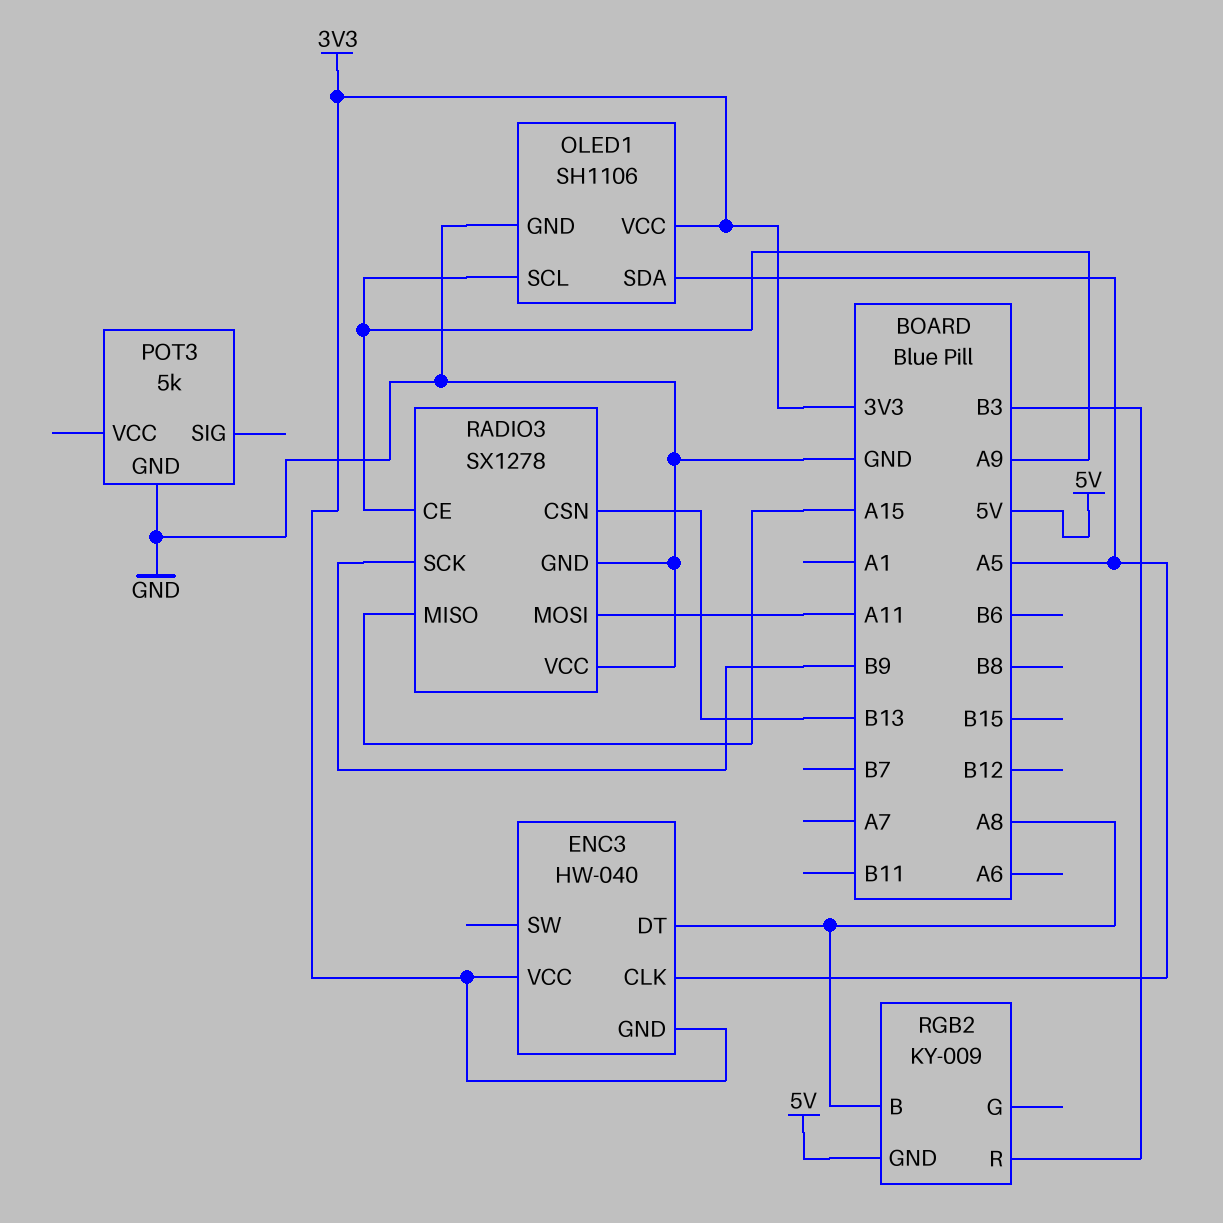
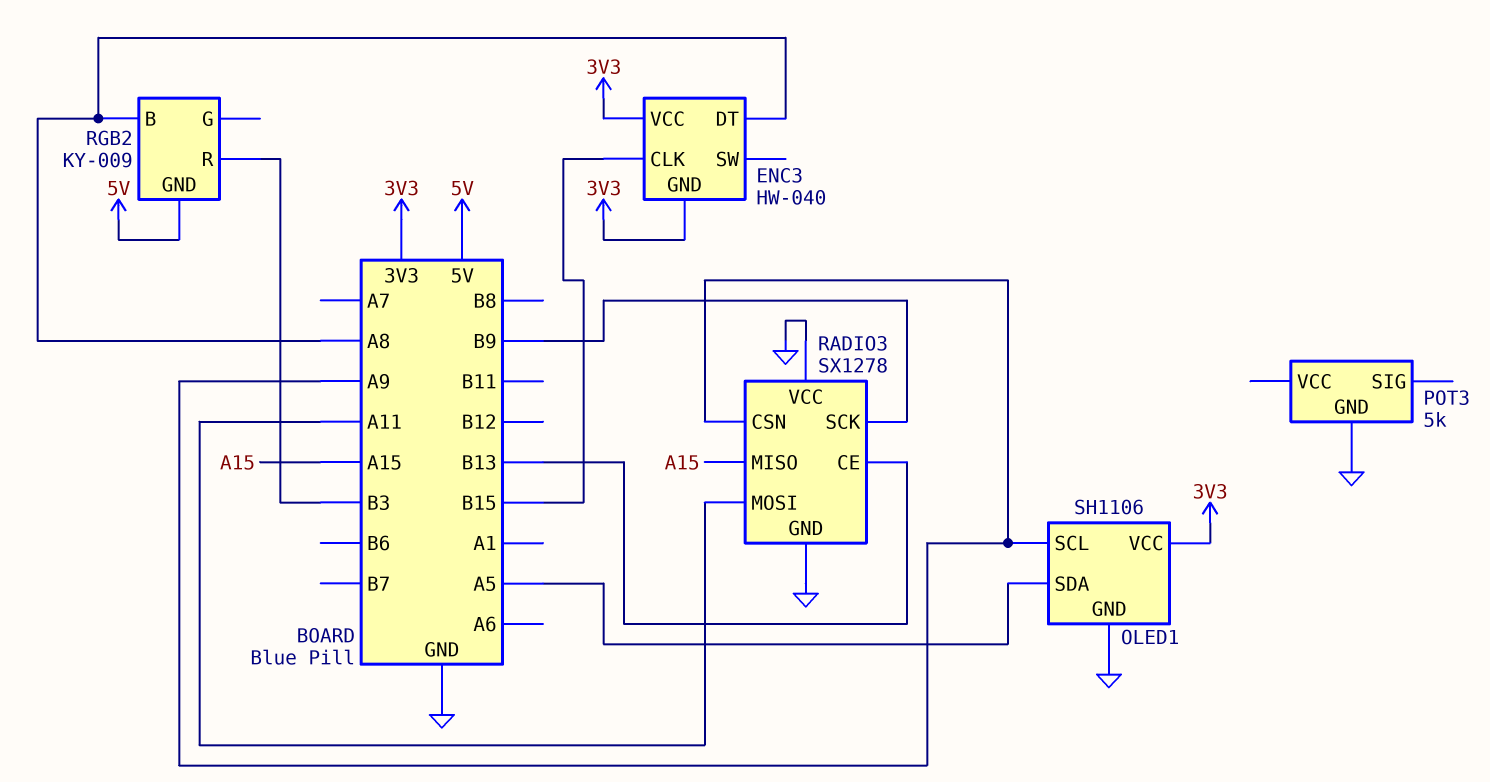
ENC3 pin CLK: A5 -> B15
RADIO3 pin CE: A9 -> B13
RADIO3 pin CSN: B13 -> A9

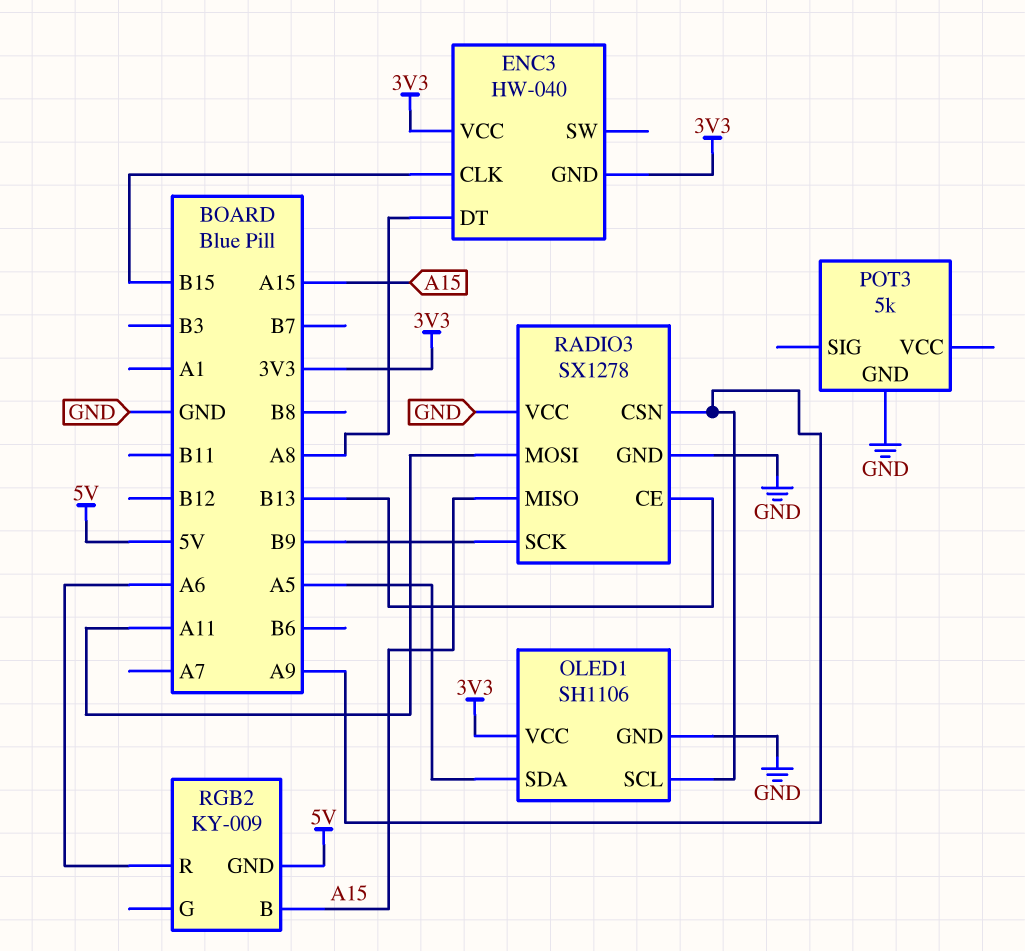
RGB2 pin B: A8 -> A15
RGB2 pin R: B3 -> A6

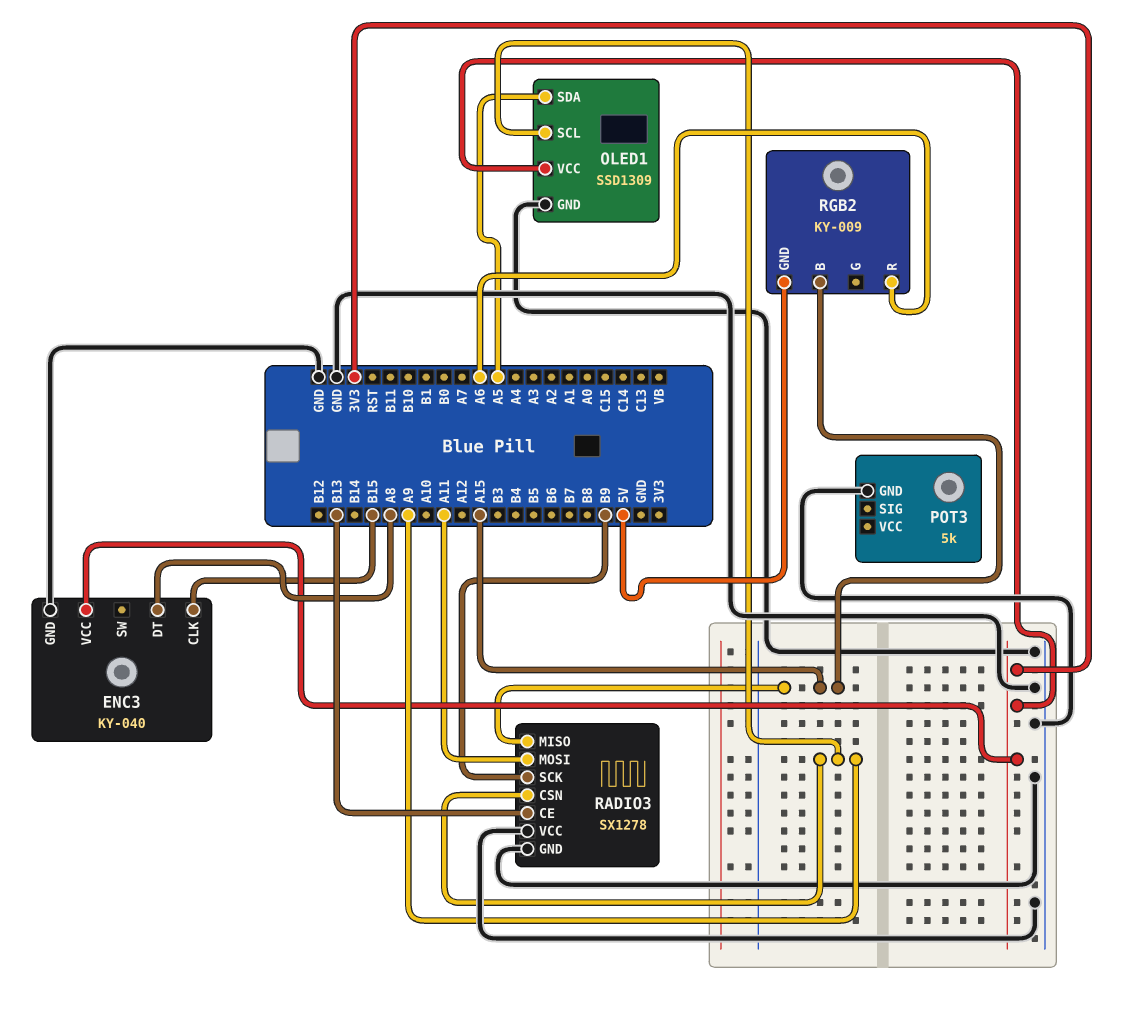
ENC3: HW-040 -> KY-040
ENC3 pin GND: 3V3 -> GND
OLED1: SH1106 -> SSD1309

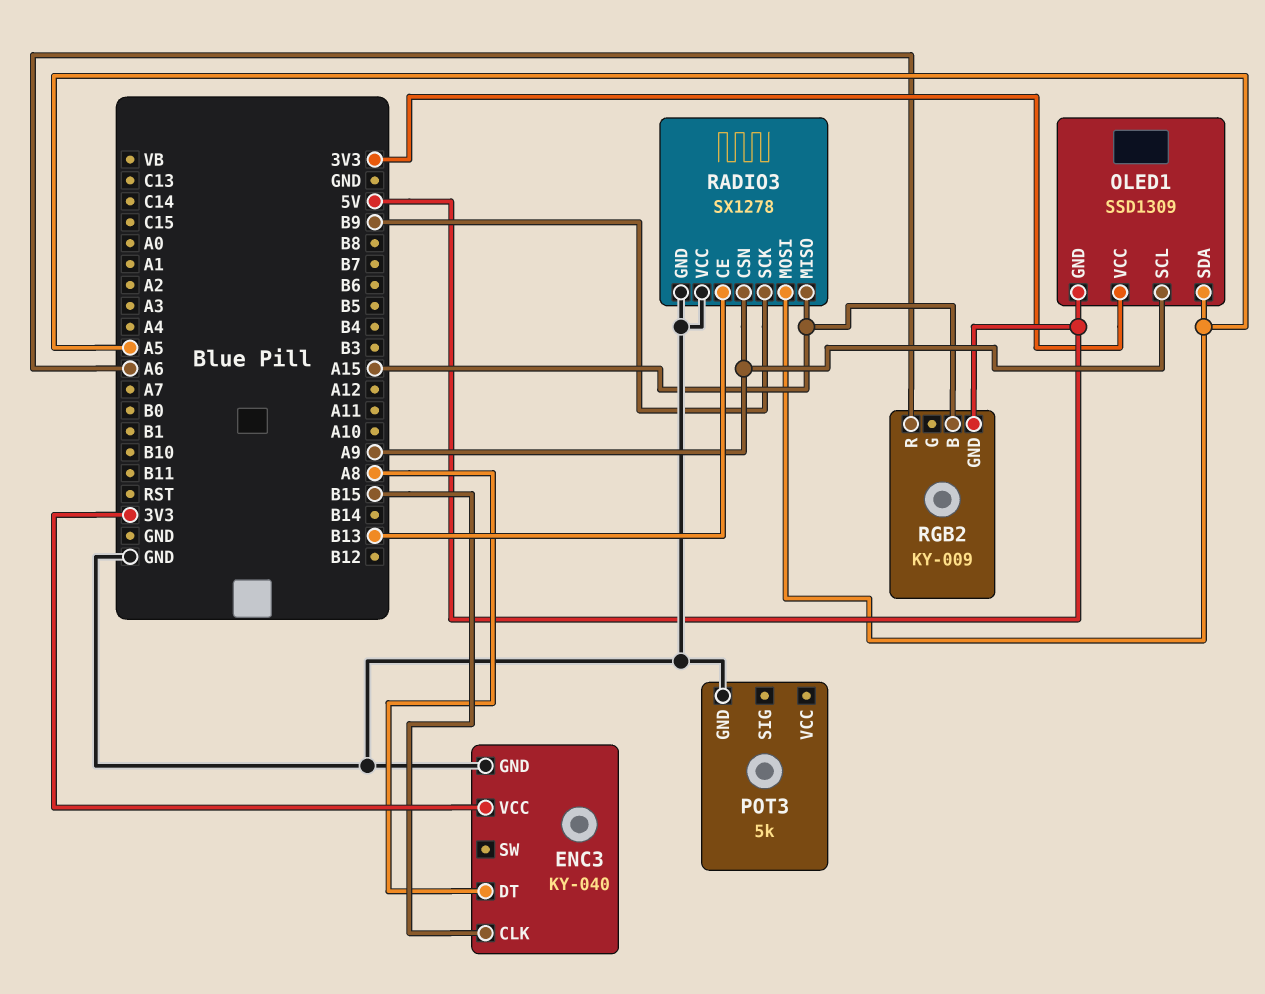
OLED1 pin GND: GND -> 5V
RADIO3 pin MOSI: A11 -> A5

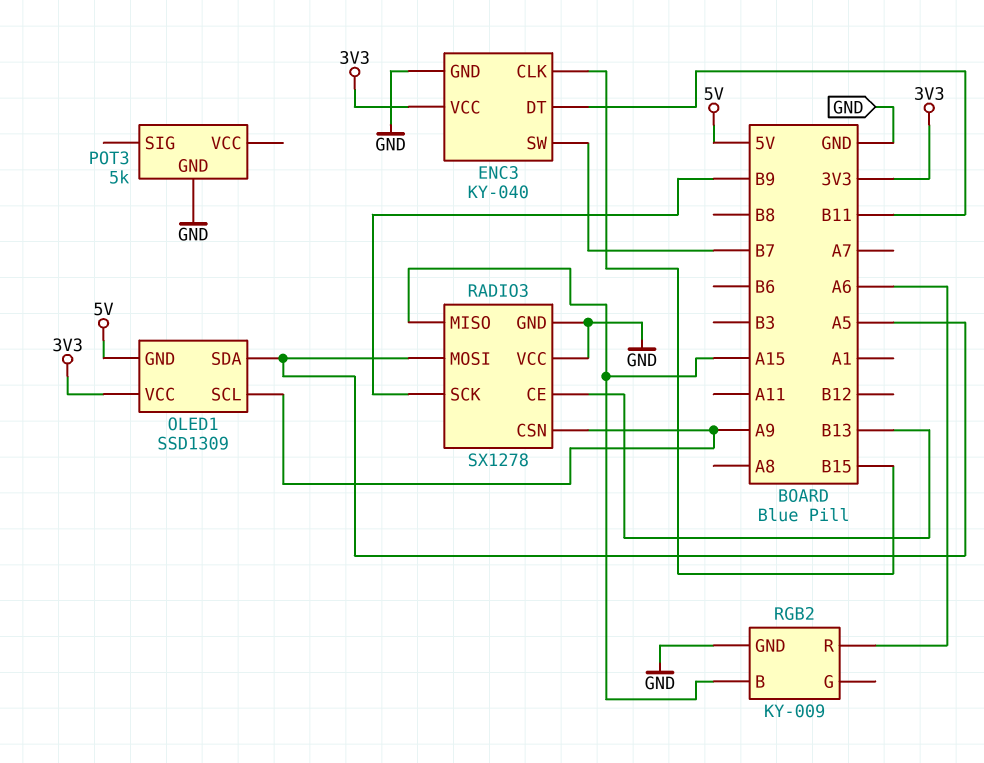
ENC3 pin DT: A8 -> B11
ENC3 pin SW: none -> B7
RGB2 pin GND: 5V -> GND

